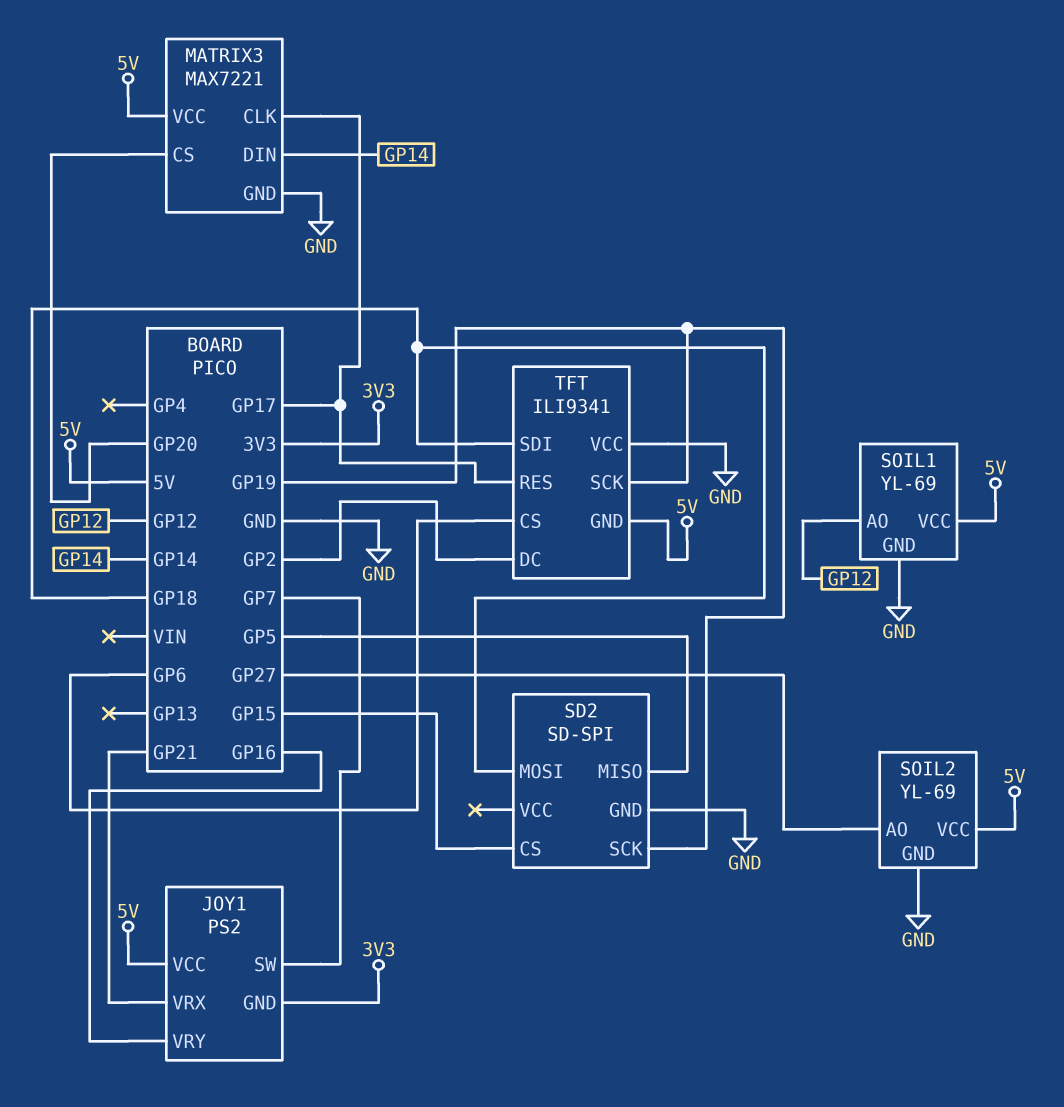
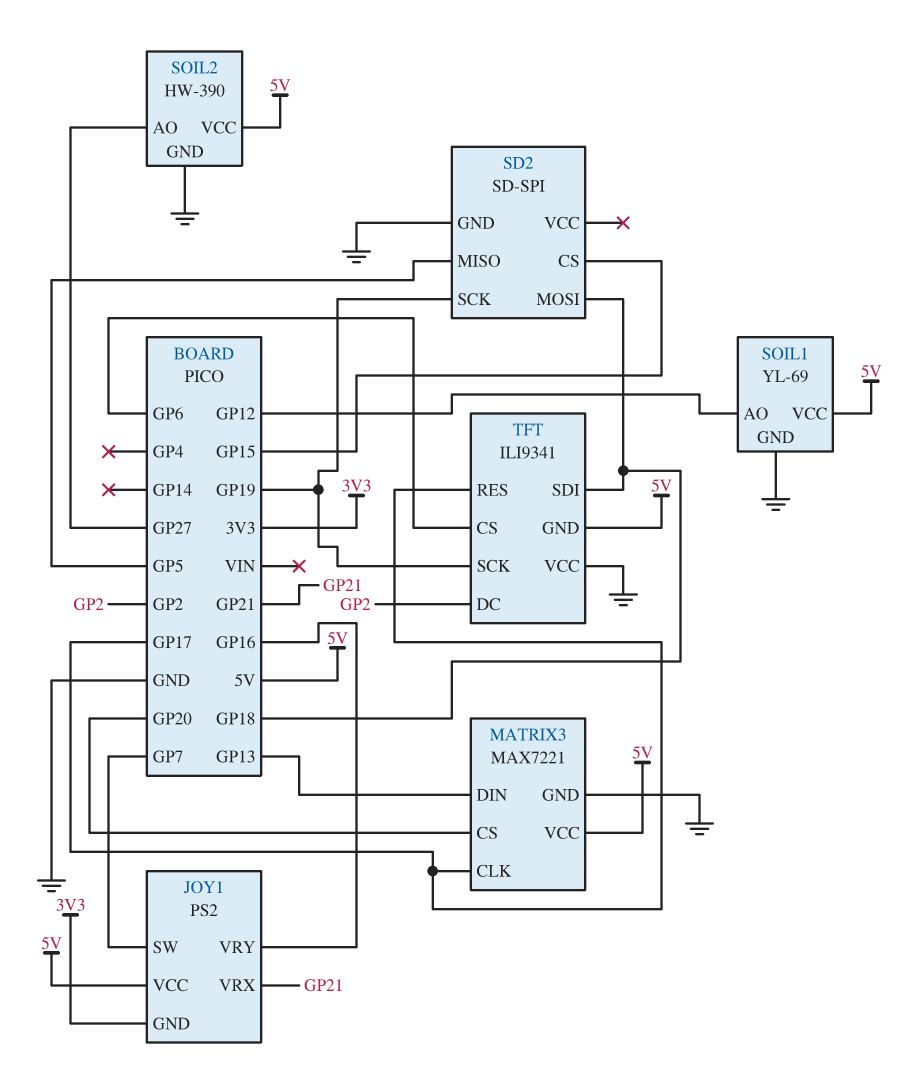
MATRIX3 pin DIN: GP14 -> GP13
SOIL2: YL-69 -> HW-390

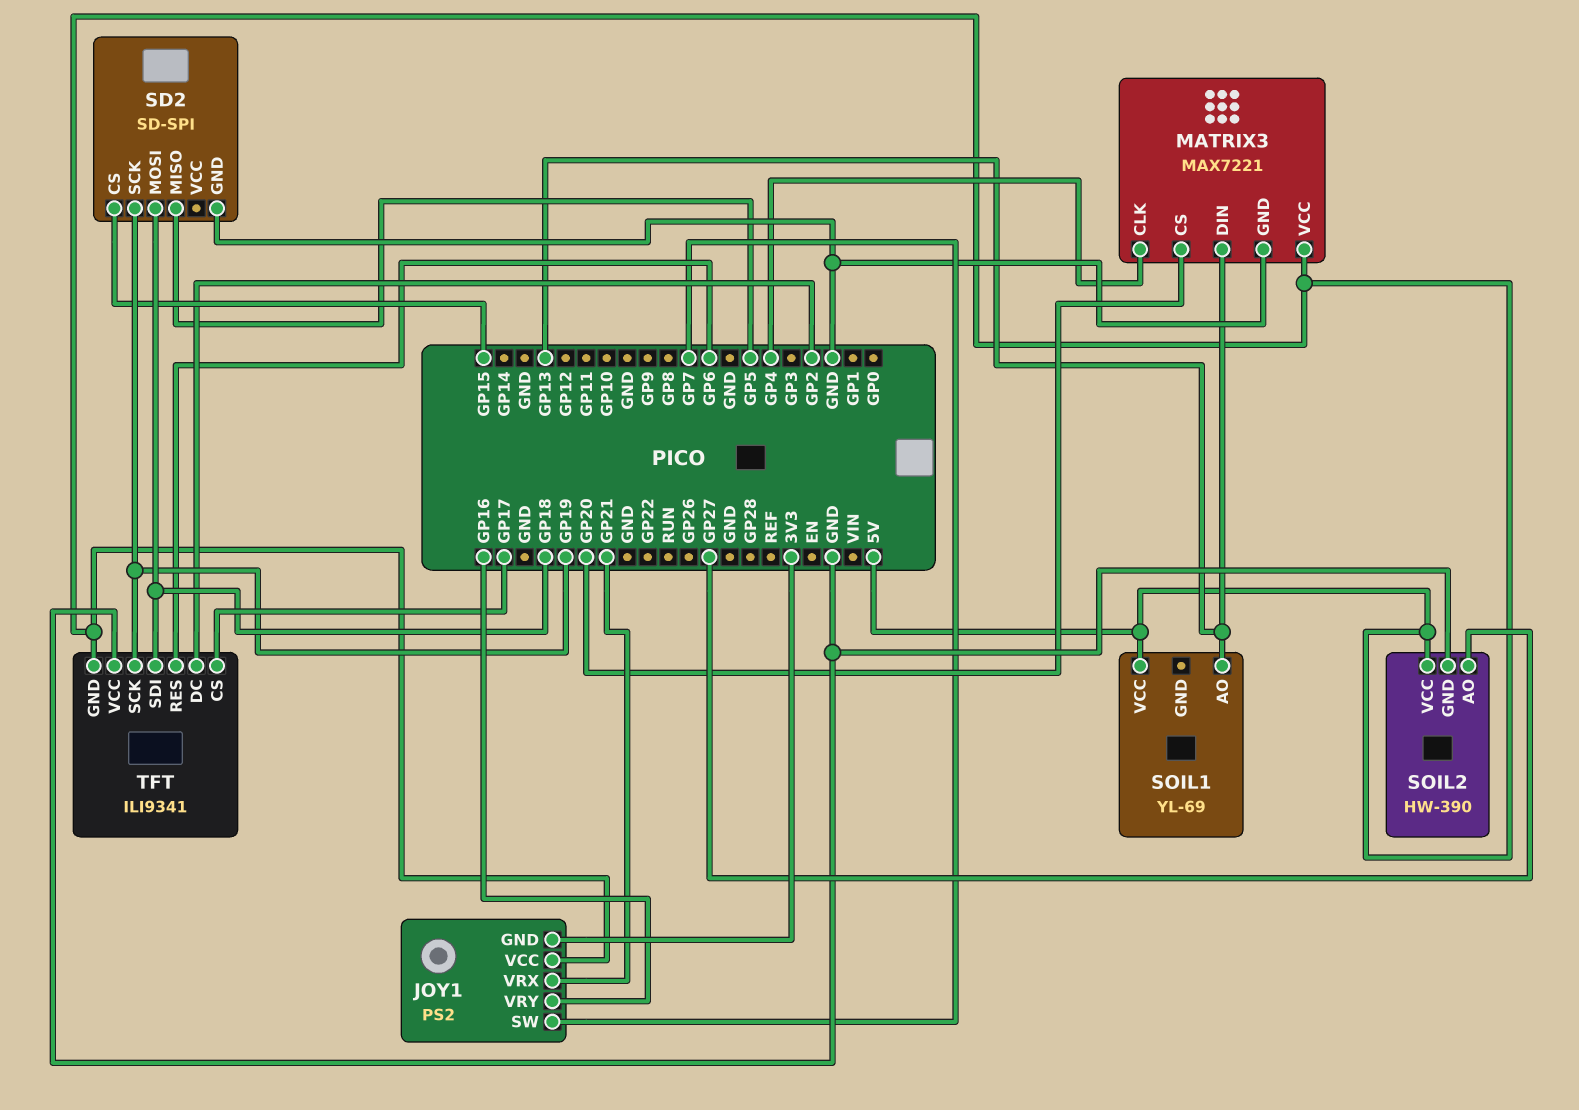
MATRIX3 pin CLK: GP17 -> GP4
SOIL1 pin AO: GP12 -> GP13
SOIL1 pin GND: GND -> none
TFT pin CS: GP6 -> GP17
TFT pin RES: GP17 -> GP6

